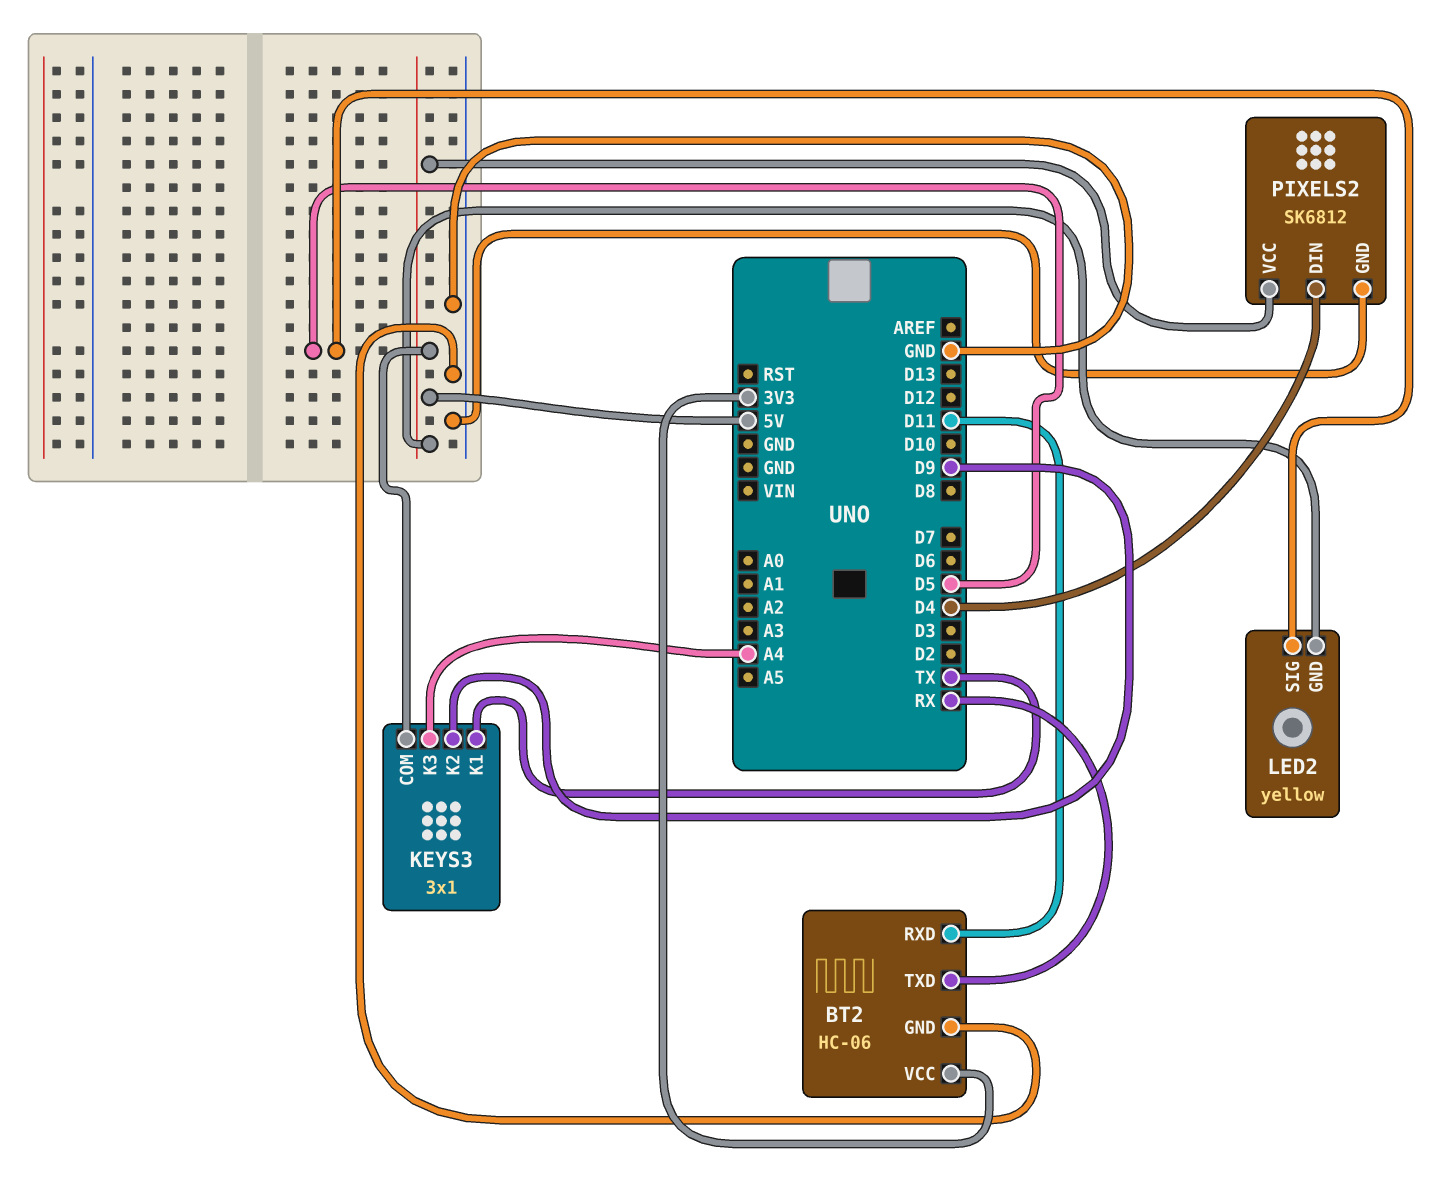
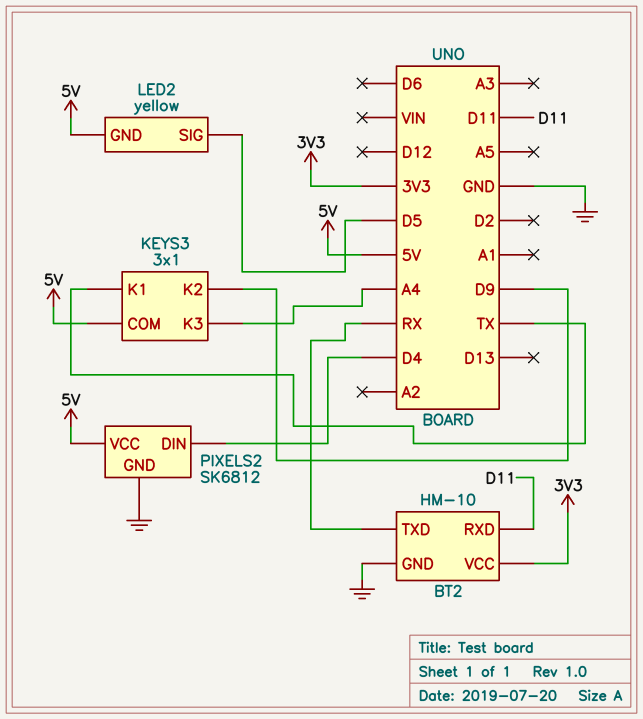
BT2: HC-06 -> HM-10

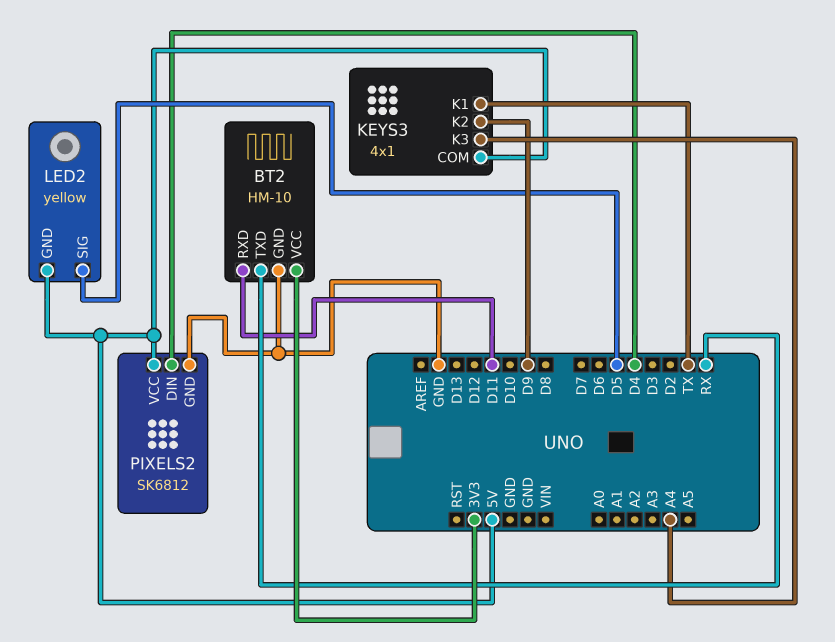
KEYS3: 3x1 -> 4x1

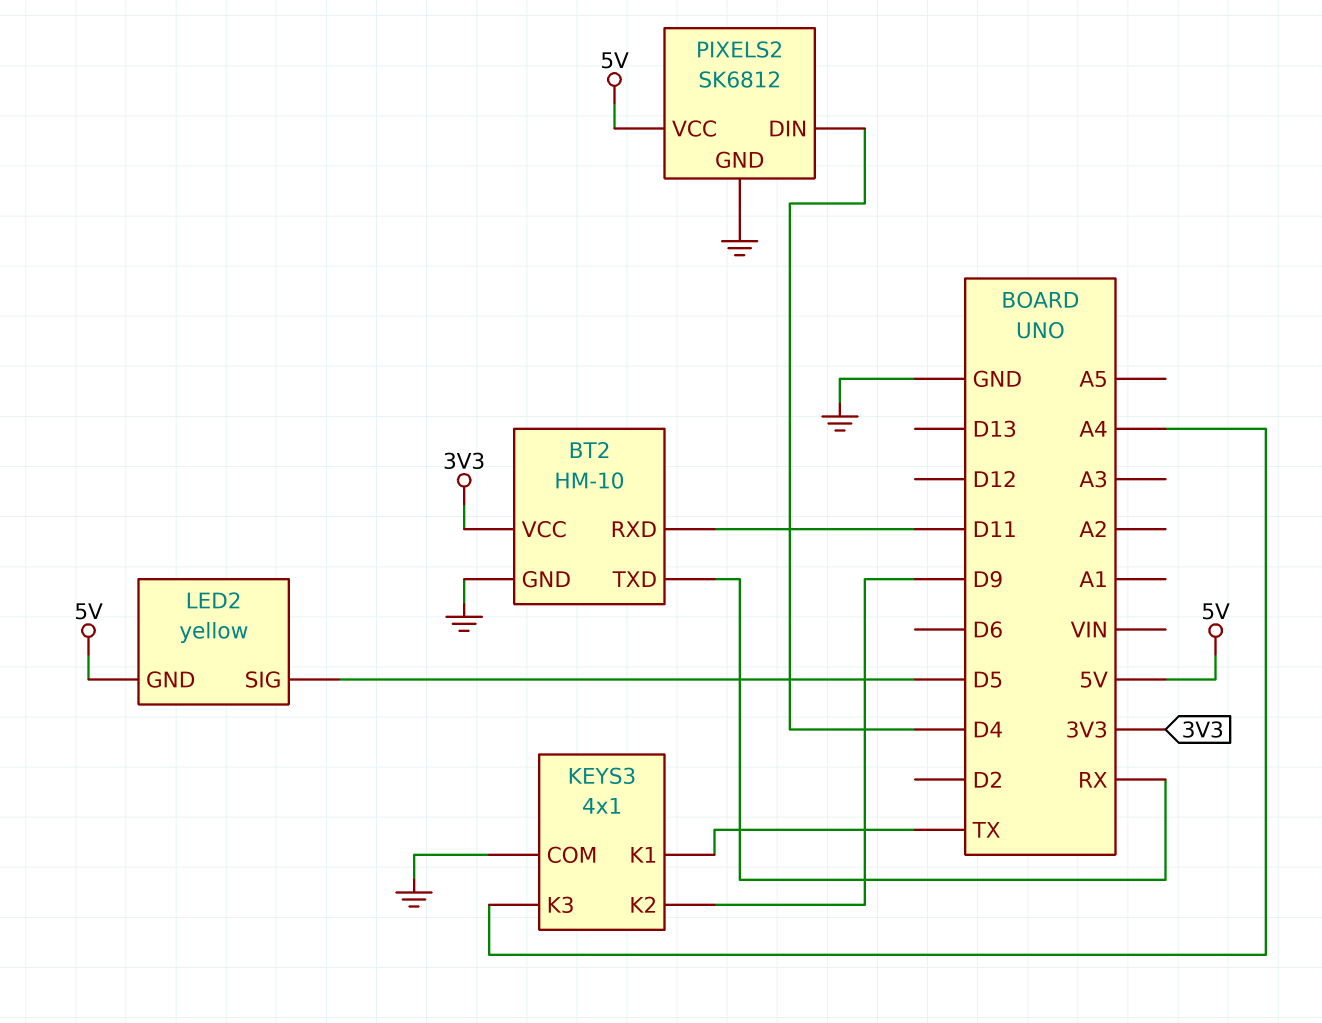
KEYS3 pin COM: 5V -> GND

